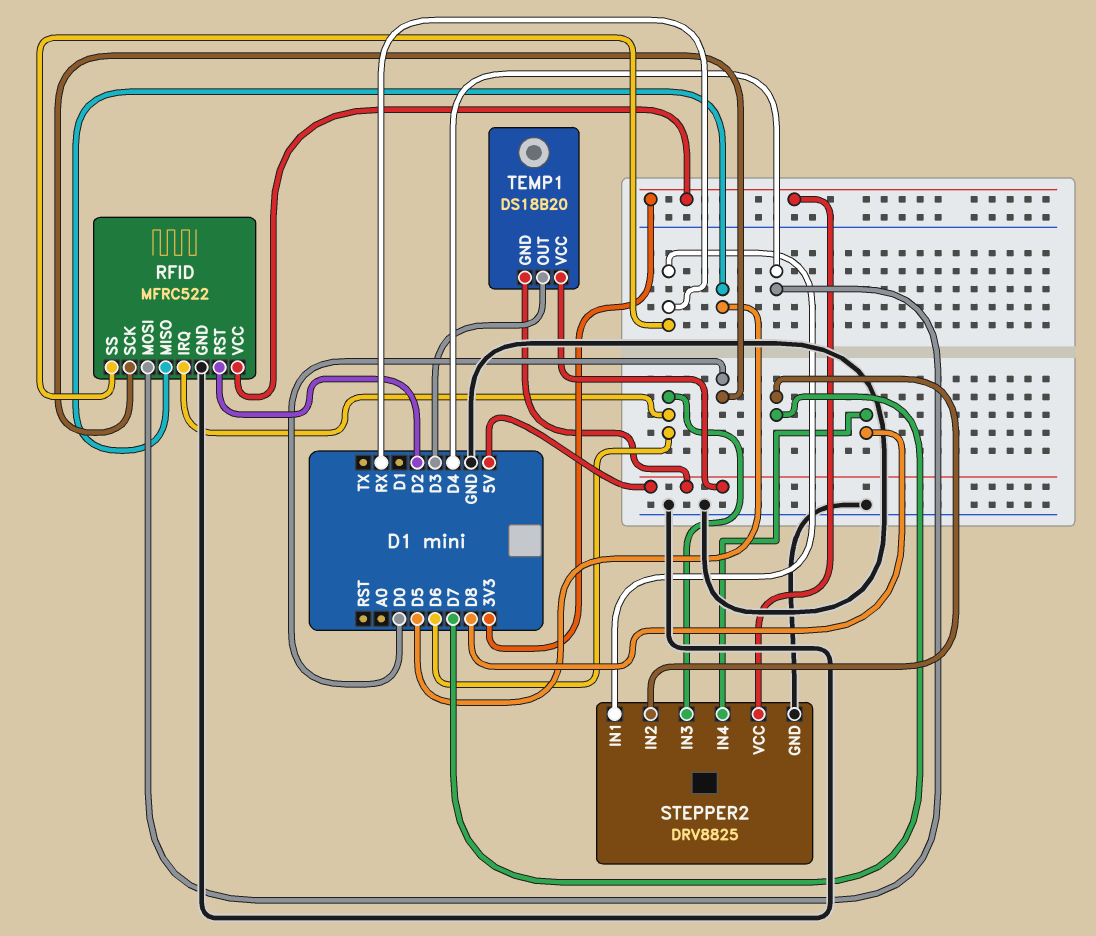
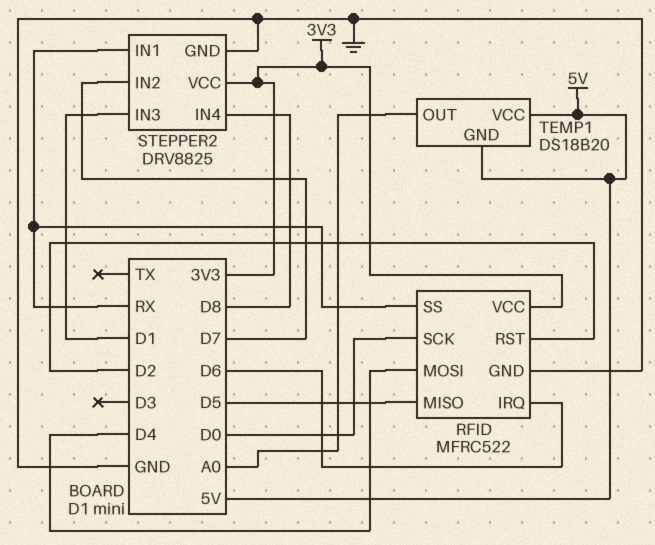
STEPPER2 pin IN3: D6 -> D1
TEMP1 pin OUT: D3 -> A0

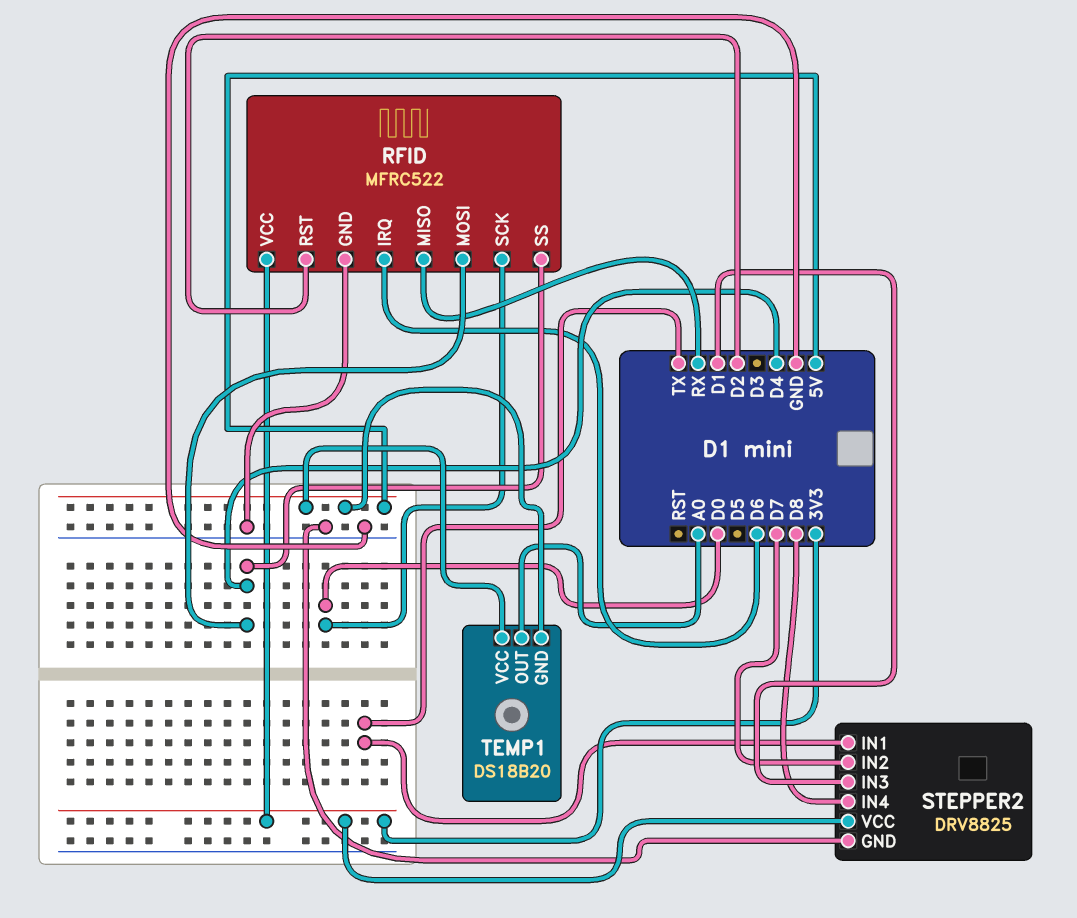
RFID pin MISO: D5 -> RX
RFID pin SS: RX -> D4
STEPPER2 pin IN1: RX -> TX

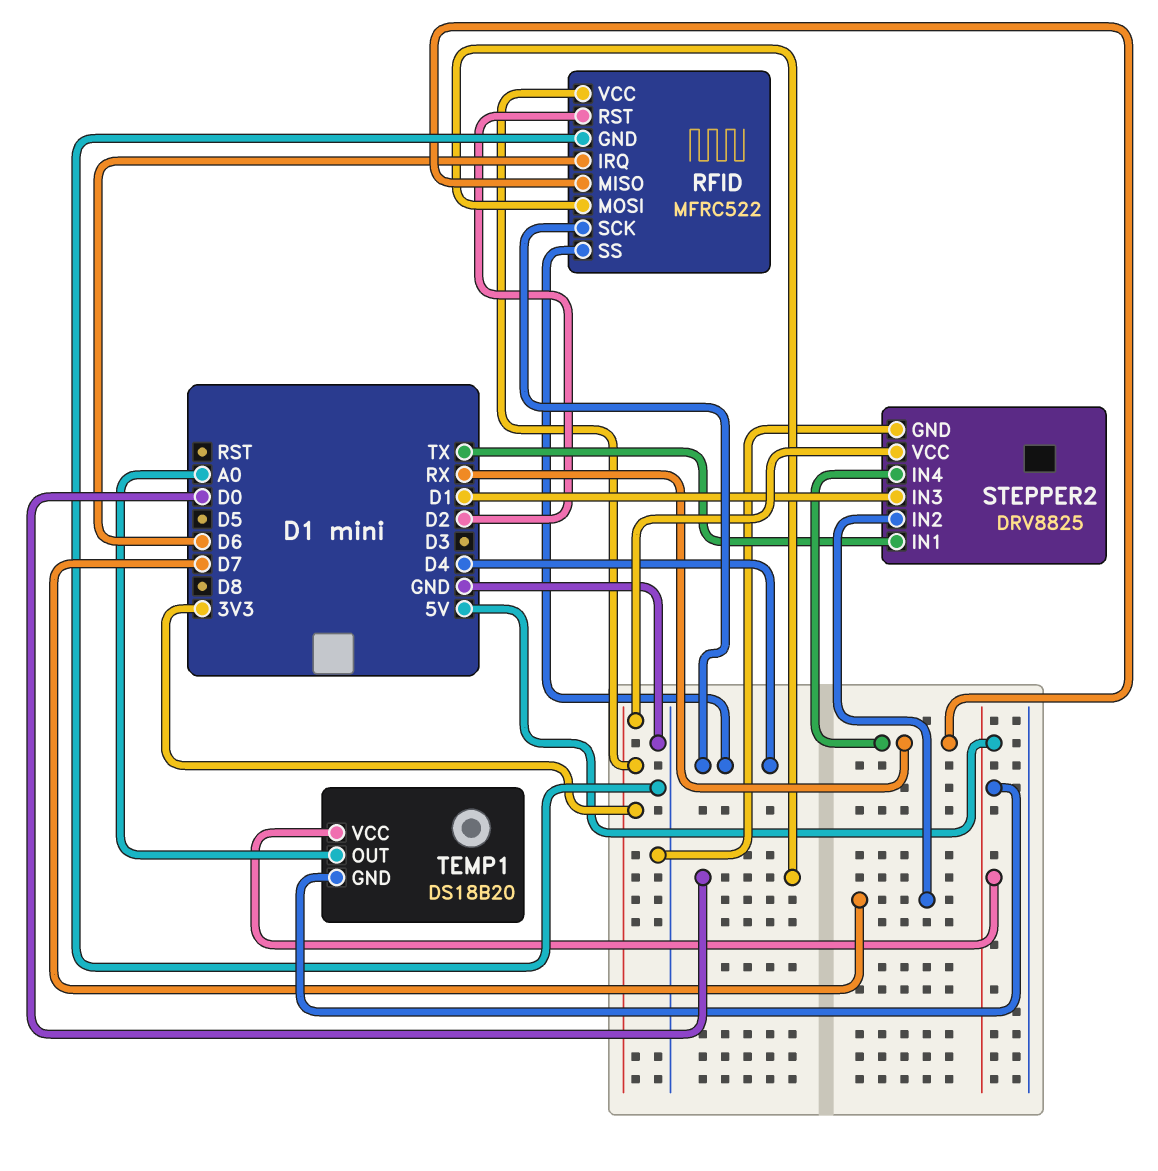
RFID pin MOSI: D4 -> D0
RFID pin SCK: D0 -> D4
STEPPER2 pin IN4: D8 -> RX

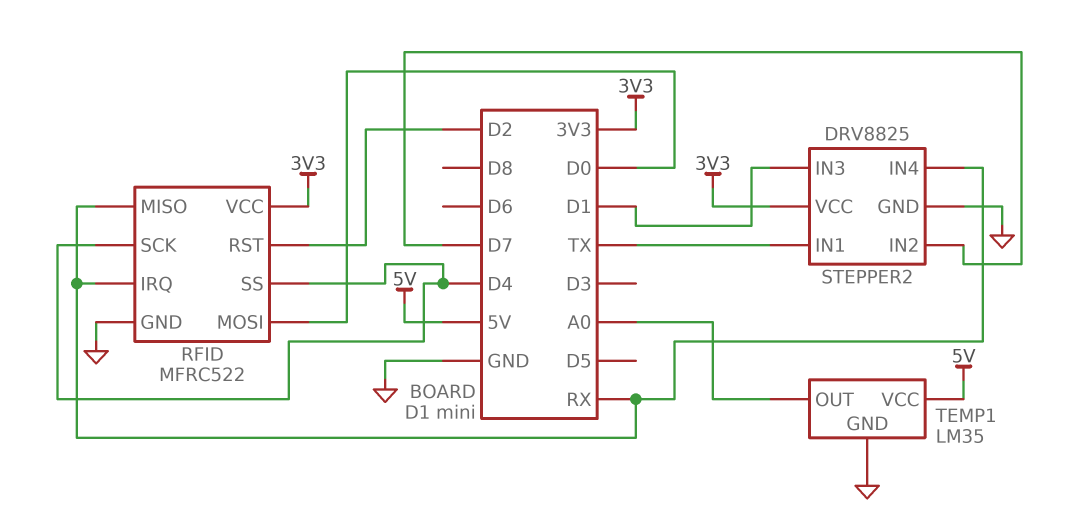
RFID pin IRQ: D6 -> RX
TEMP1: DS18B20 -> LM35
TEMP1 pin GND: 5V -> GND

